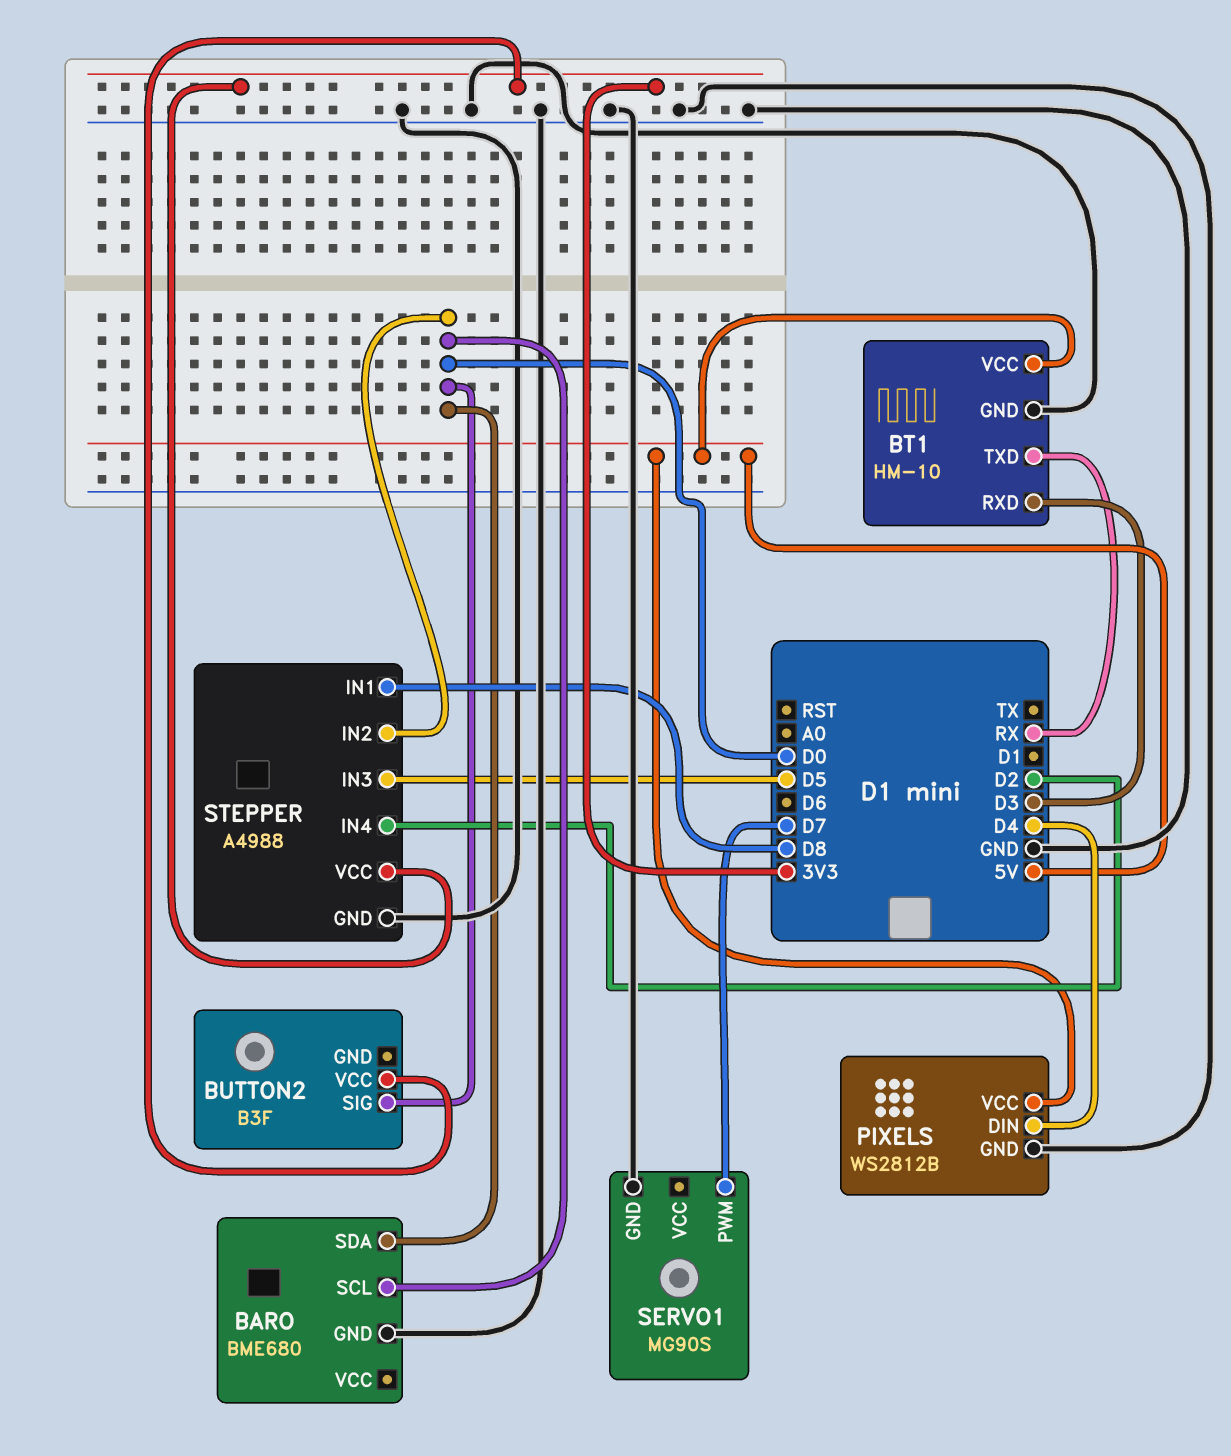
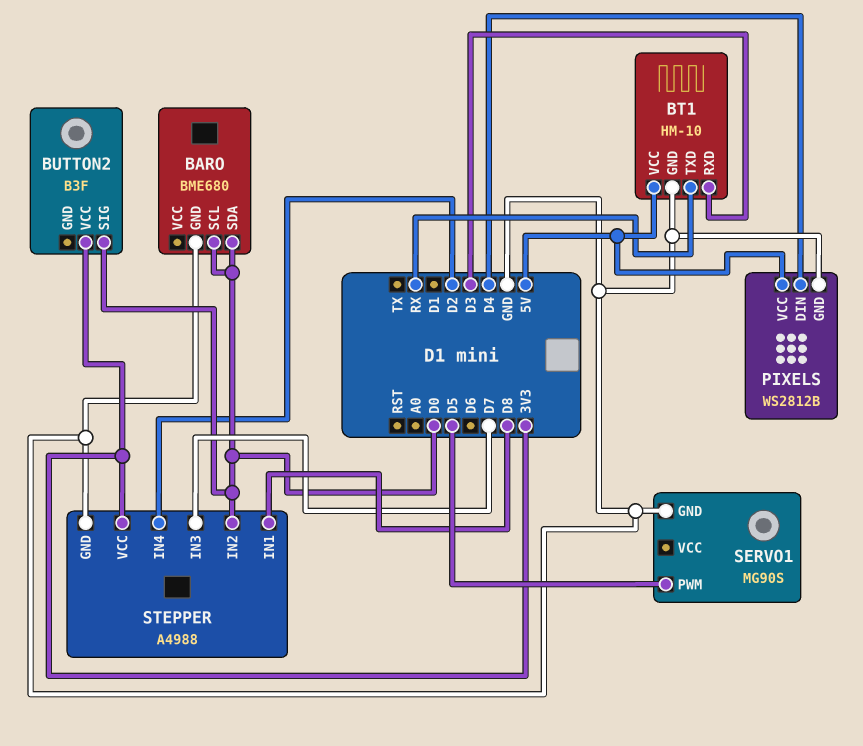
SERVO1 pin PWM: D7 -> D5
STEPPER pin IN3: D5 -> D7

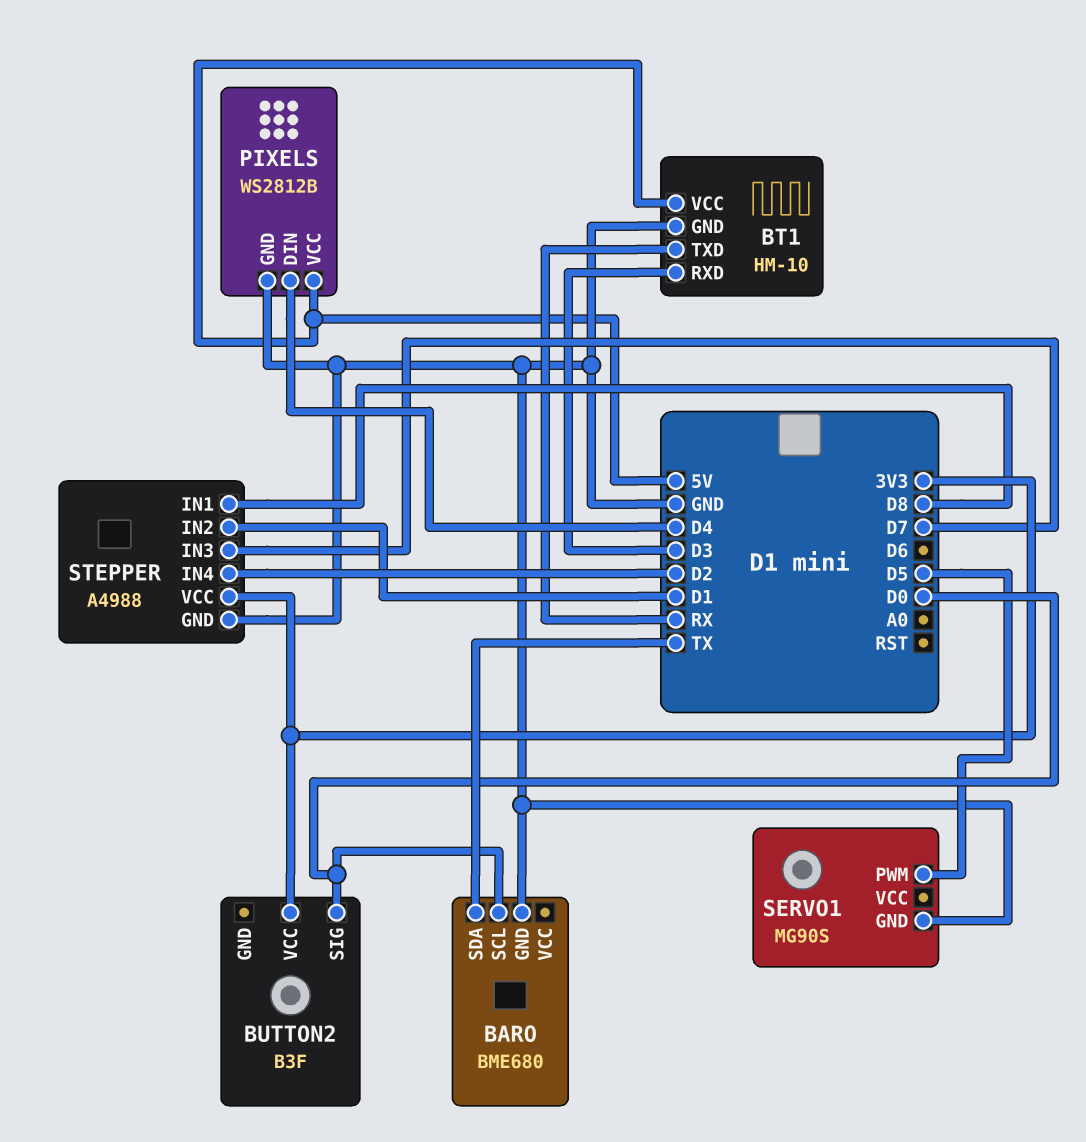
BARO pin SDA: D0 -> TX
STEPPER pin IN2: D0 -> D1

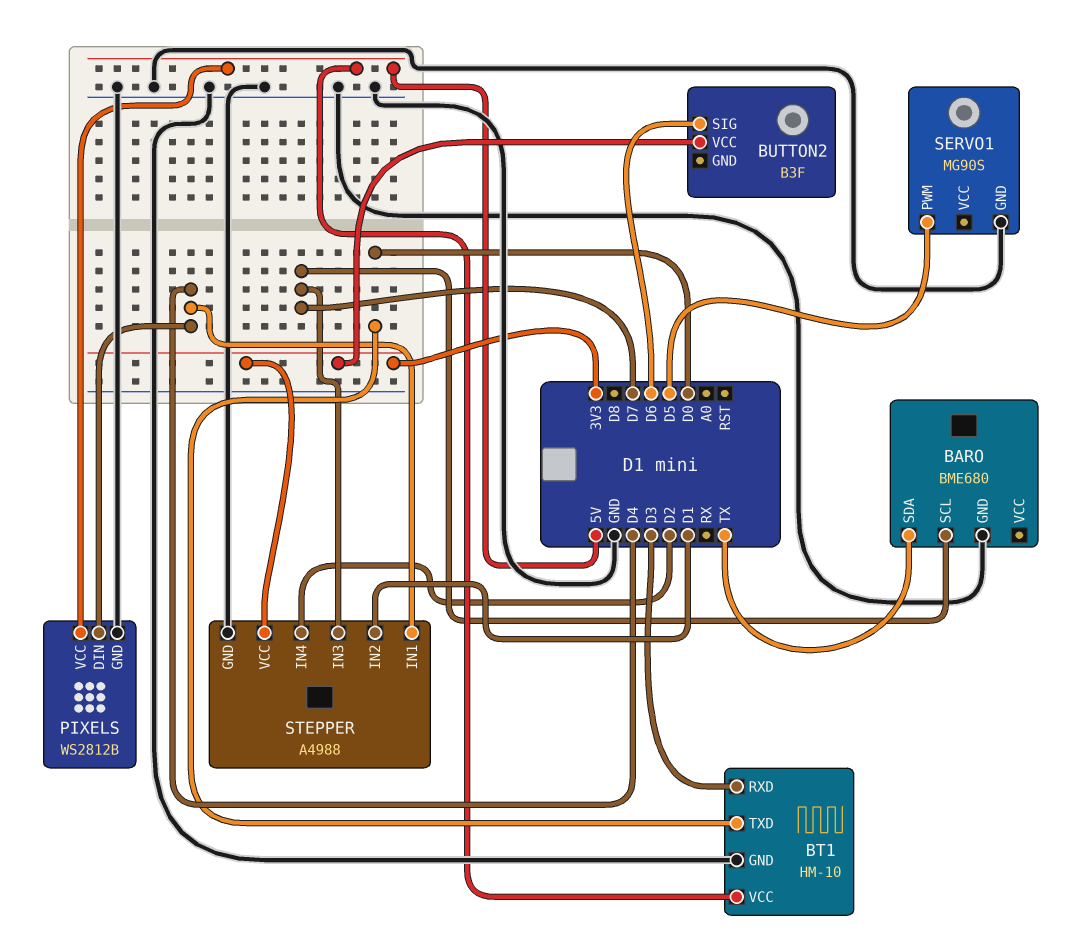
BARO pin SCL: D0 -> D7
BT1 pin TXD: RX -> D0
BUTTON2 pin SIG: D0 -> D6
STEPPER pin IN1: D8 -> D4

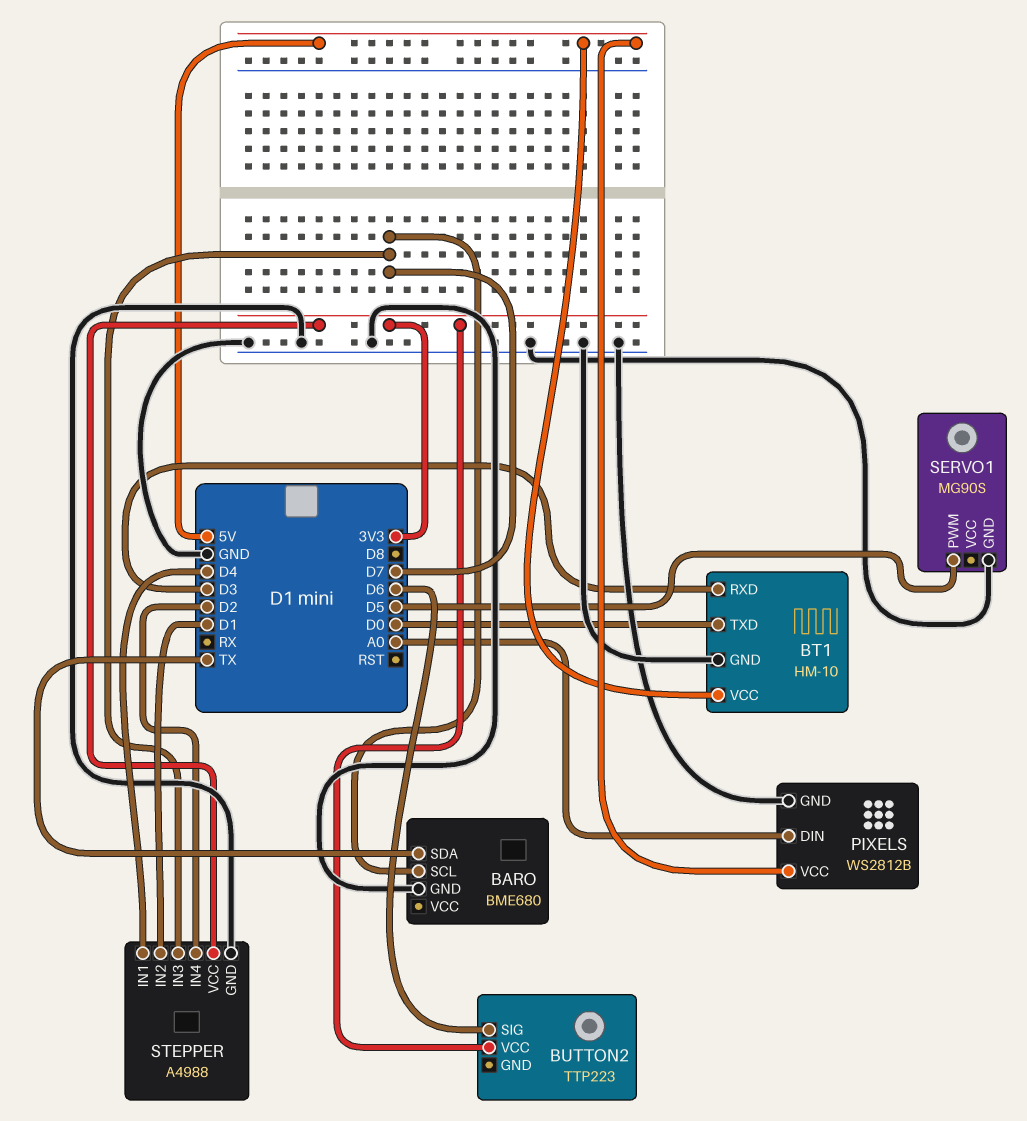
BUTTON2: B3F -> TTP223
PIXELS pin DIN: D4 -> A0

